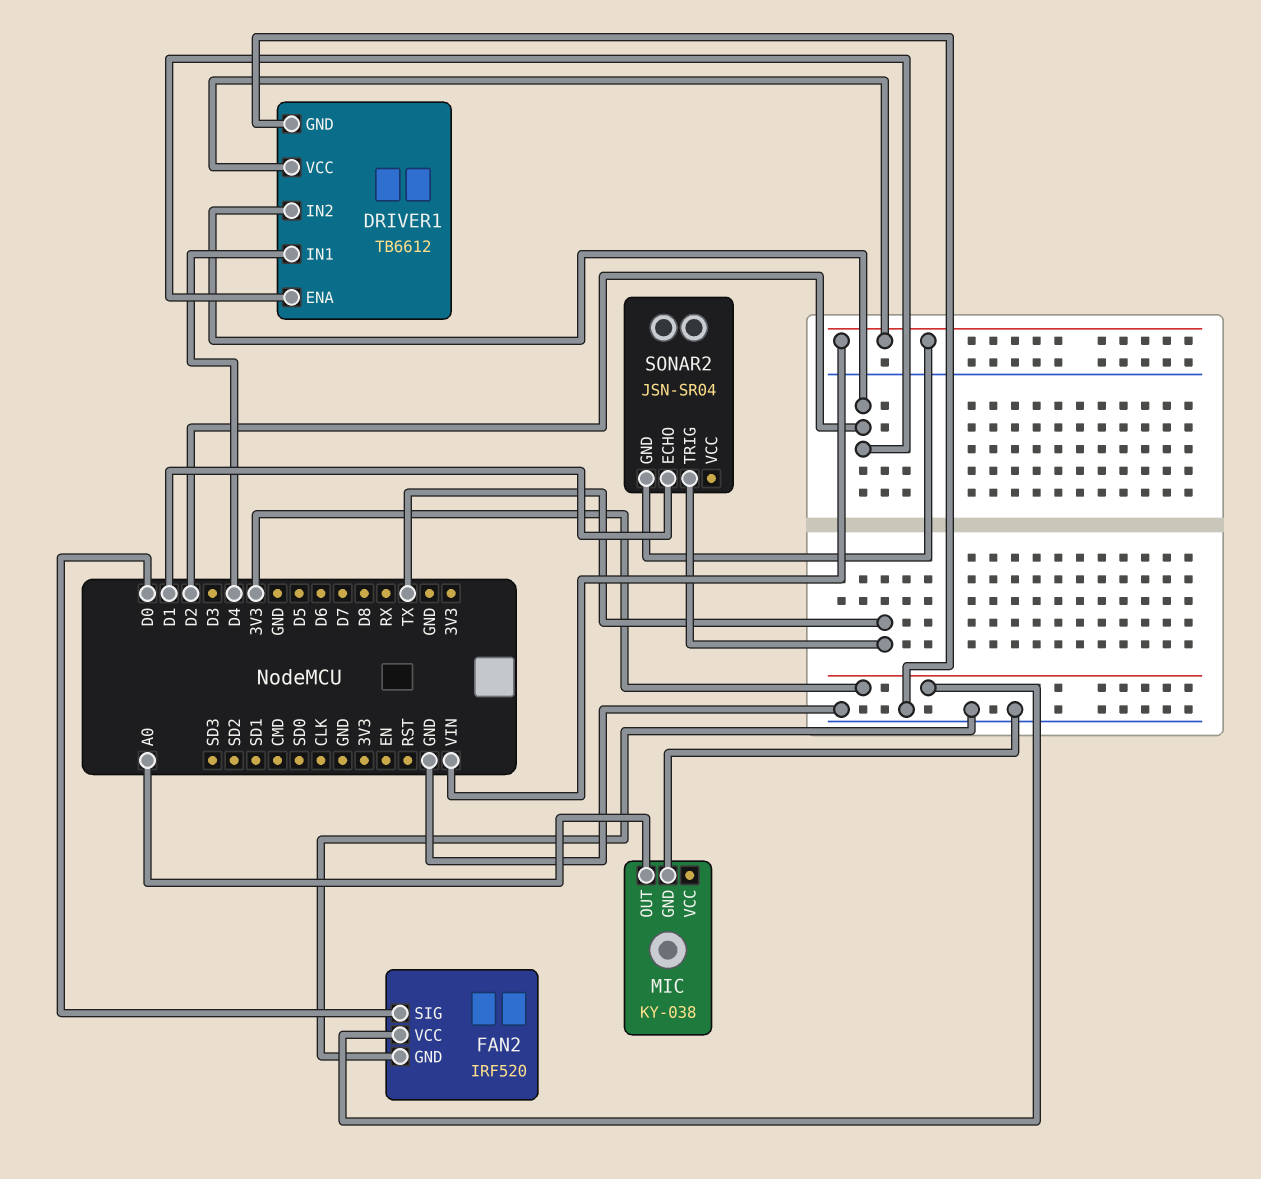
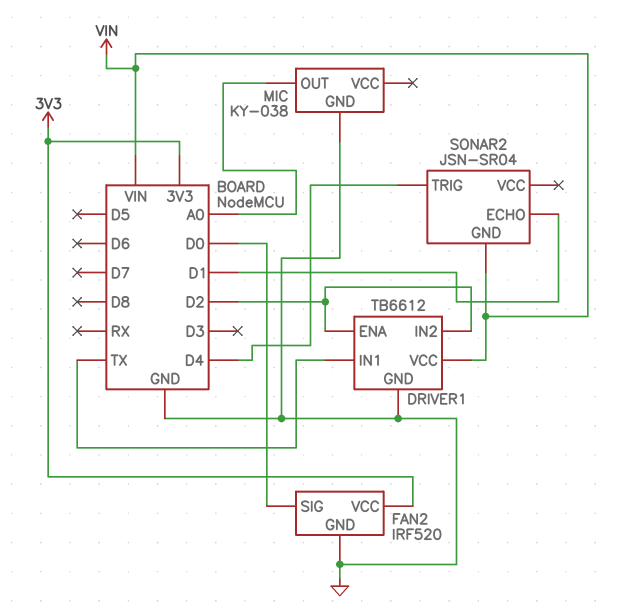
DRIVER1 pin IN1: D4 -> TX
SONAR2 pin TRIG: TX -> D4

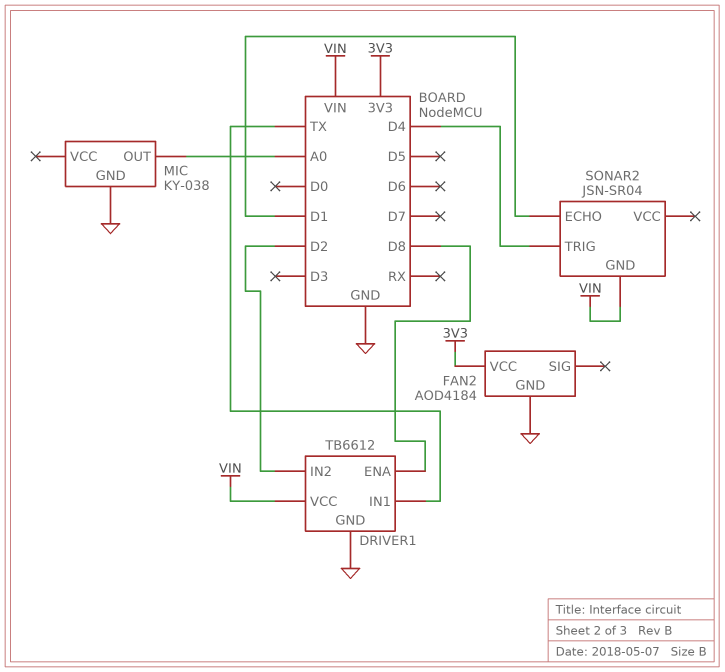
DRIVER1 pin ENA: D2 -> D8
FAN2: IRF520 -> AOD4184
FAN2 pin SIG: D0 -> none

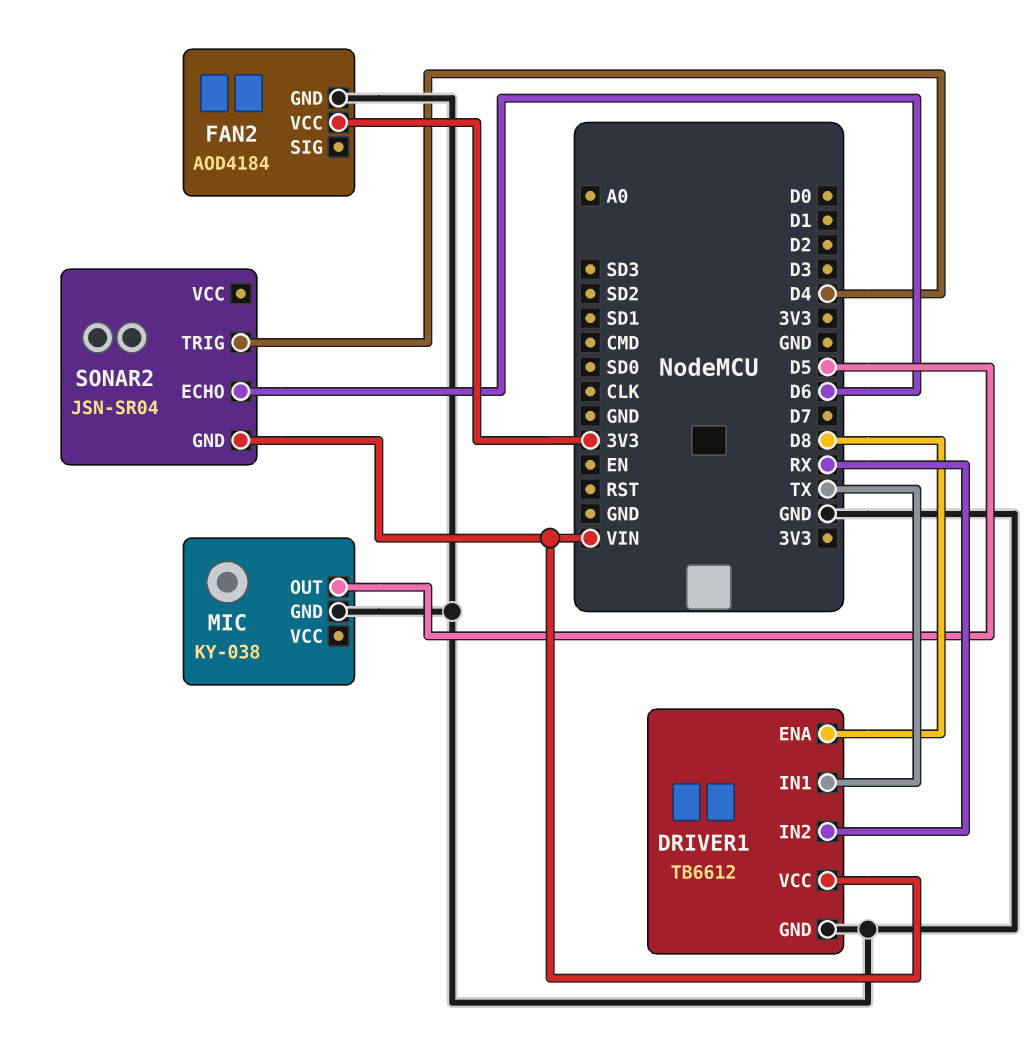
DRIVER1 pin IN2: D2 -> RX
MIC pin OUT: A0 -> D5
SONAR2 pin ECHO: D1 -> D6

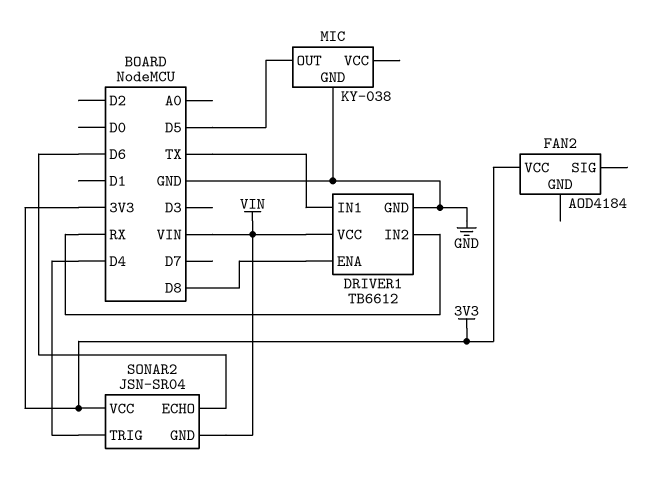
FAN2 pin GND: GND -> none
SONAR2 pin VCC: none -> 3V3

